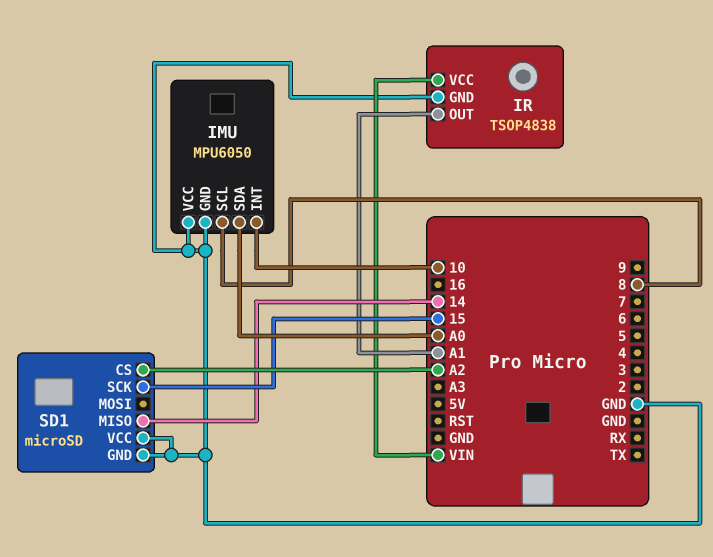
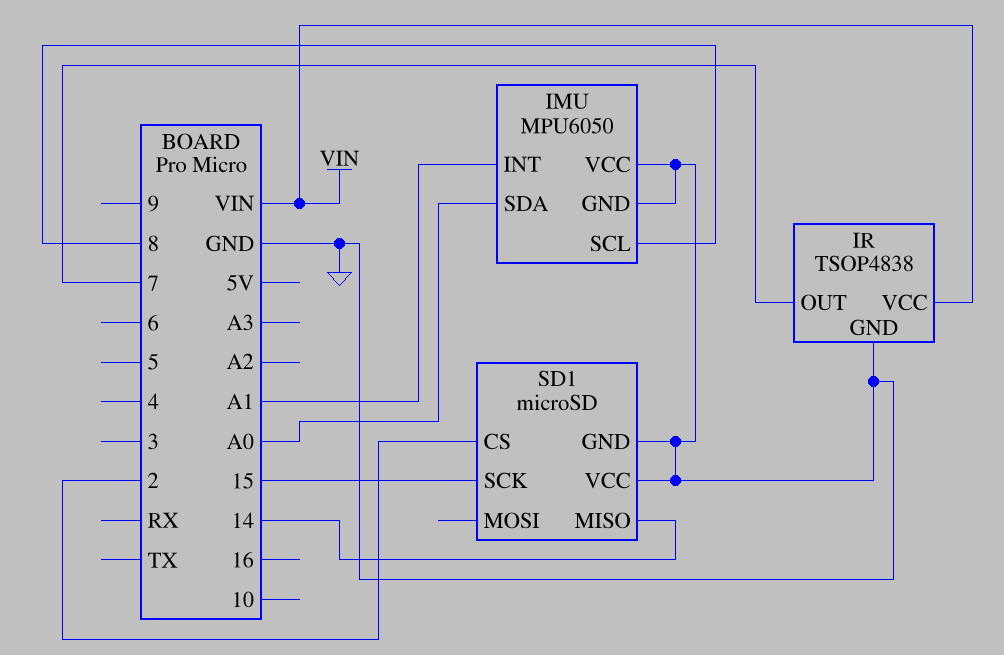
IMU pin INT: 10 -> A1
IR pin OUT: A1 -> 7
SD1 pin CS: A2 -> 2

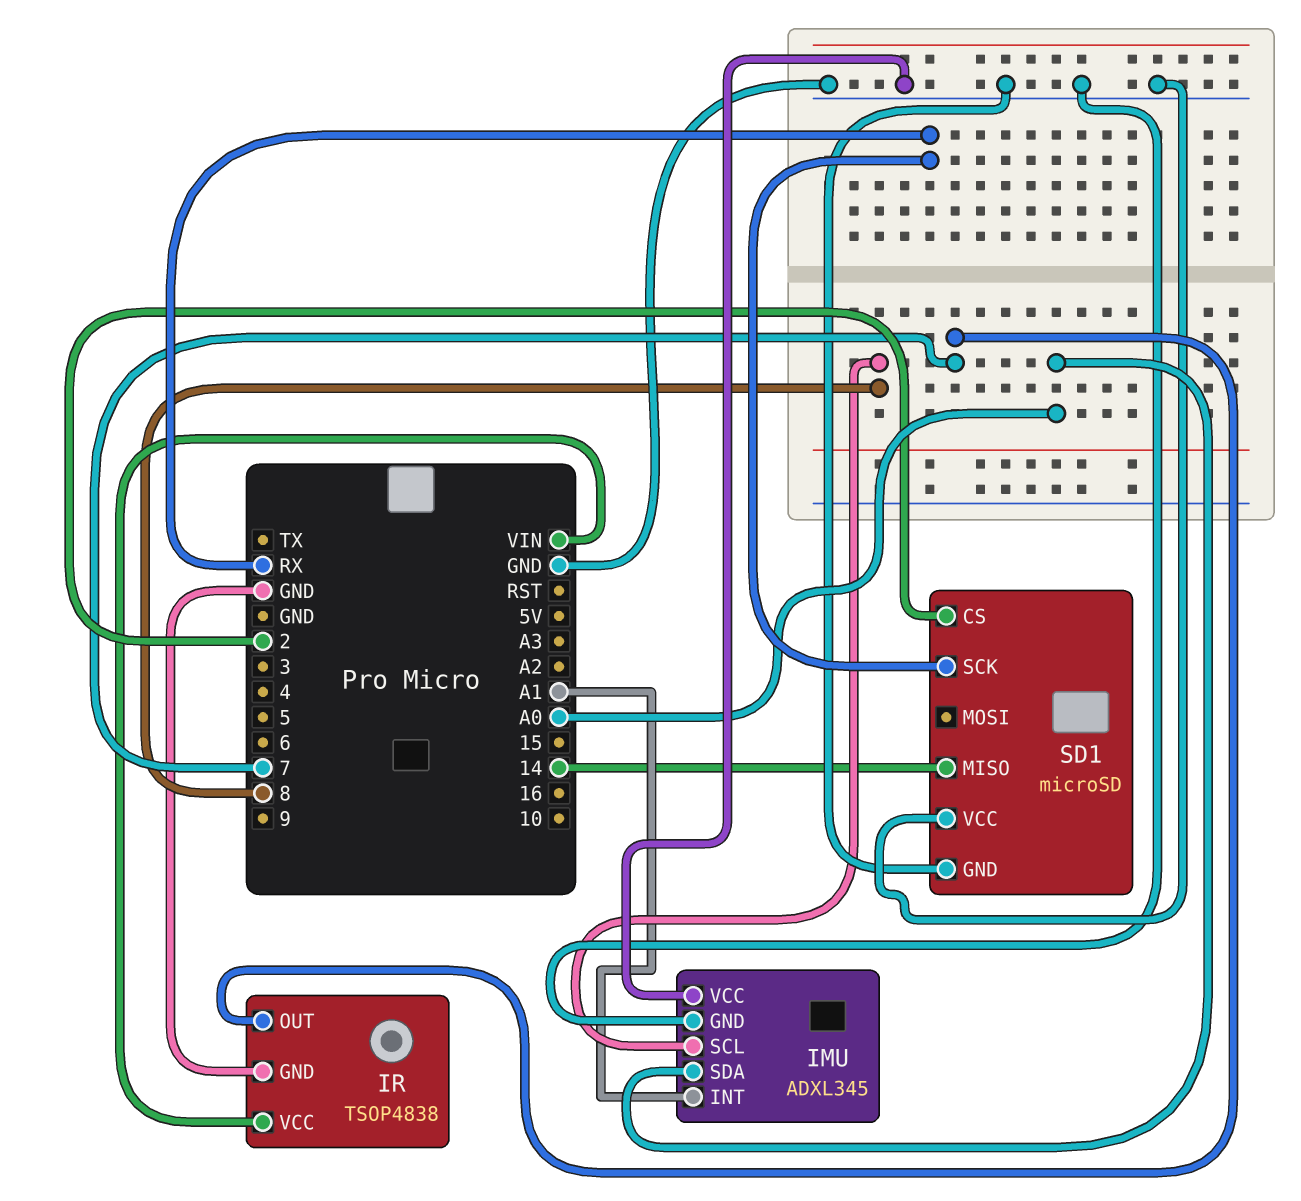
IMU: MPU6050 -> ADXL345
SD1 pin SCK: 15 -> RX

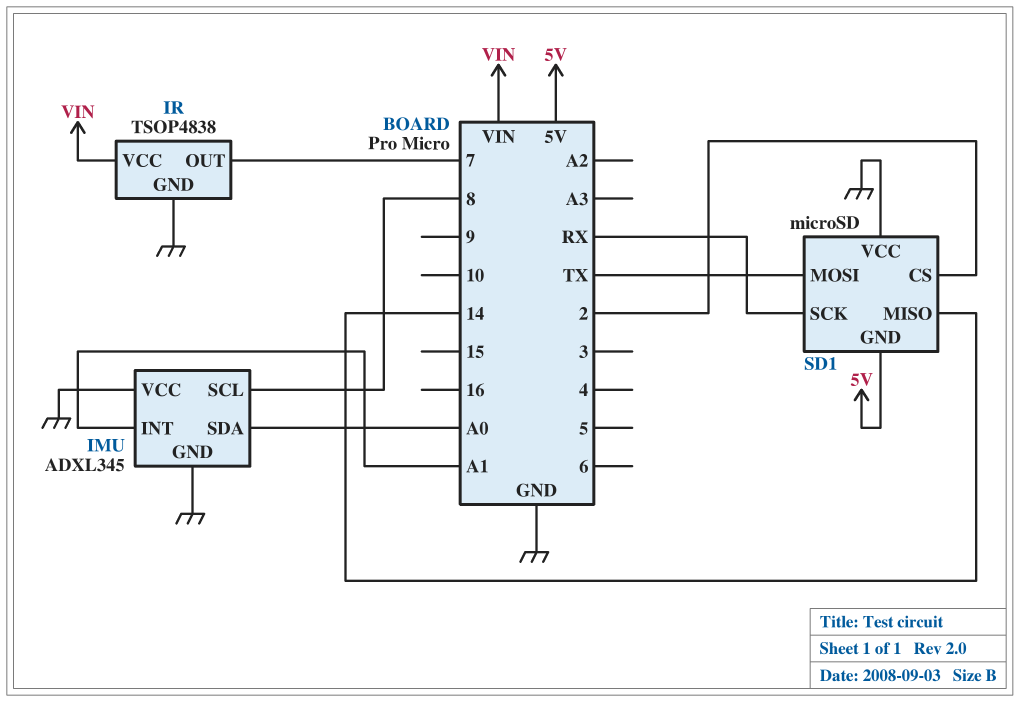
SD1 pin GND: GND -> 5V
SD1 pin MOSI: none -> TX

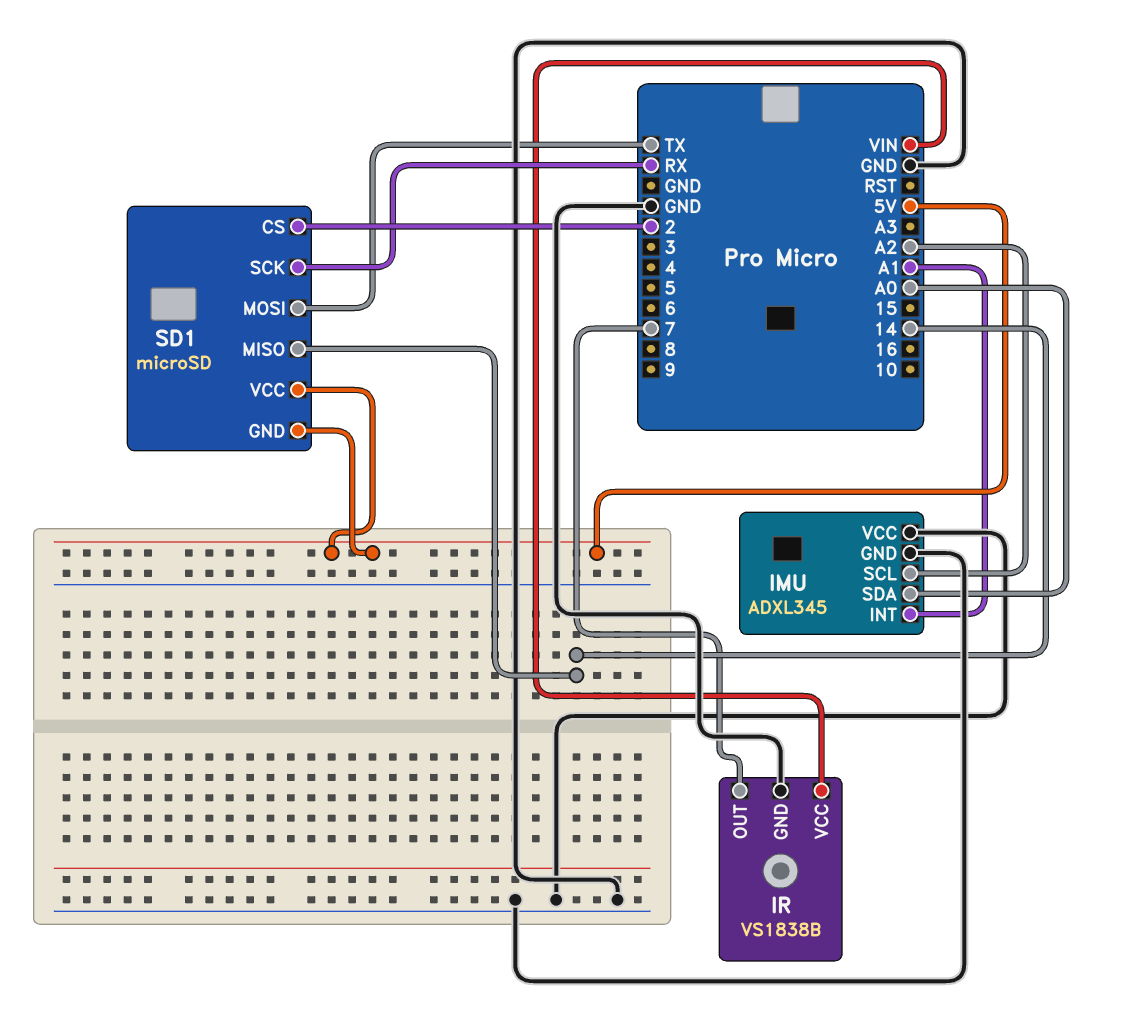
IMU pin SCL: 8 -> A2
IR: TSOP4838 -> VS1838B
SD1 pin VCC: GND -> 5V

